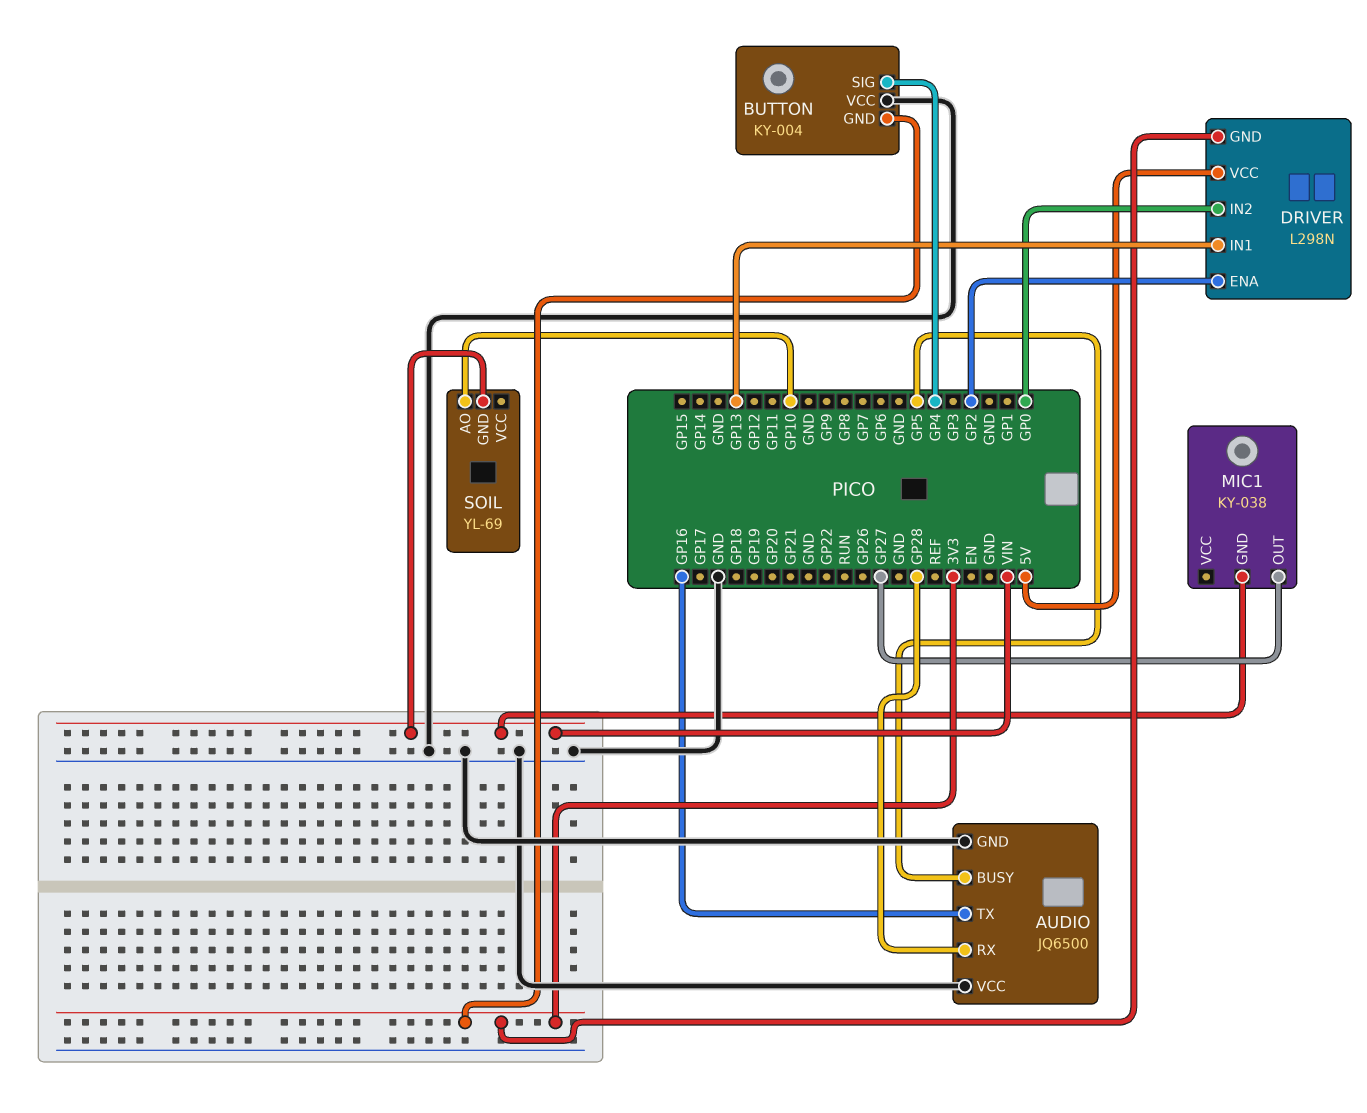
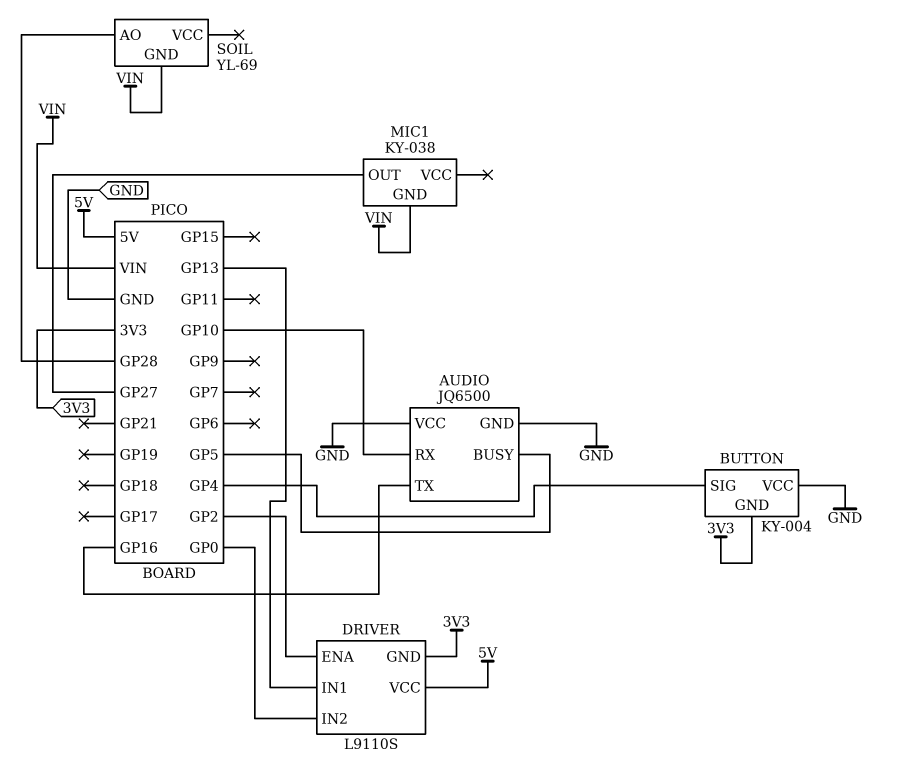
AUDIO pin RX: GP28 -> GP10
DRIVER: L298N -> L9110S
SOIL pin AO: GP10 -> GP28

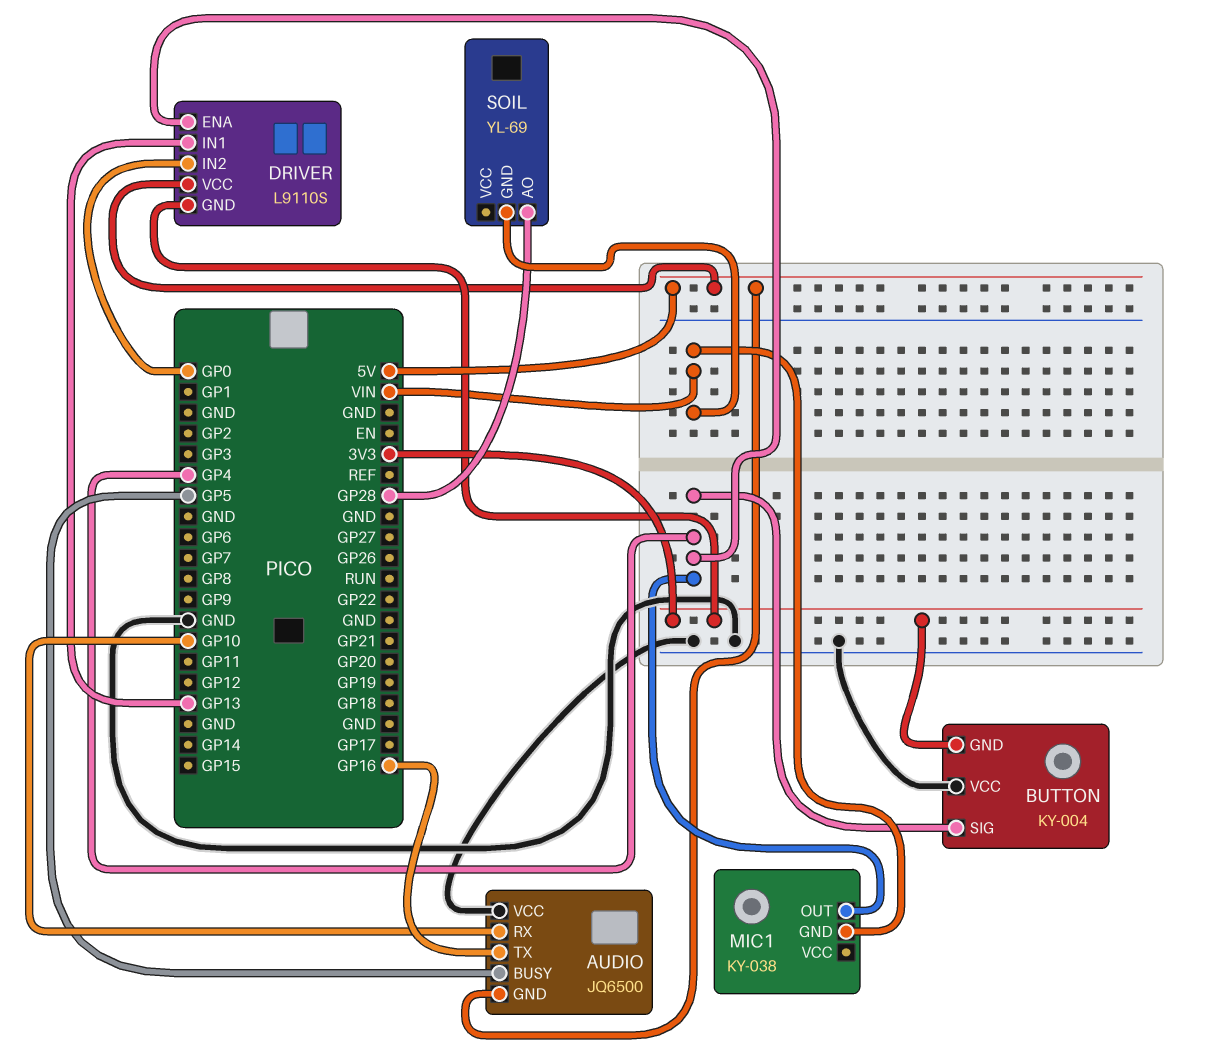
AUDIO pin GND: GND -> 5V
DRIVER pin ENA: GP2 -> GP4
MIC1 pin OUT: GP27 -> GP4

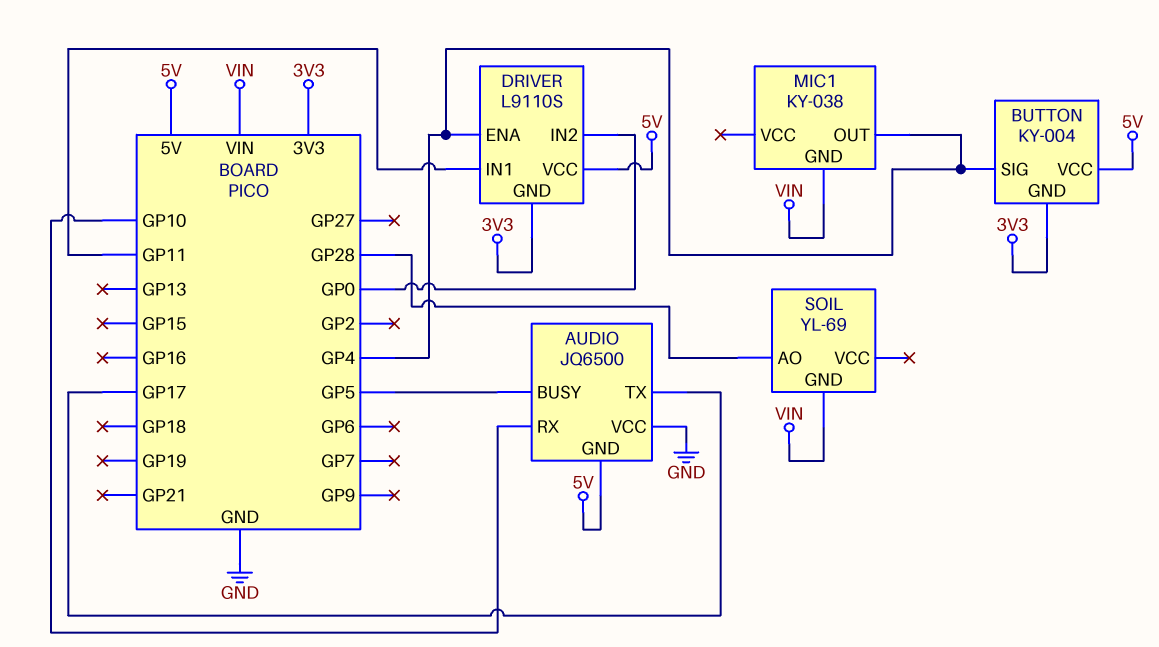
AUDIO pin TX: GP16 -> GP17
BUTTON pin VCC: GND -> 5V
DRIVER pin IN1: GP13 -> GP11

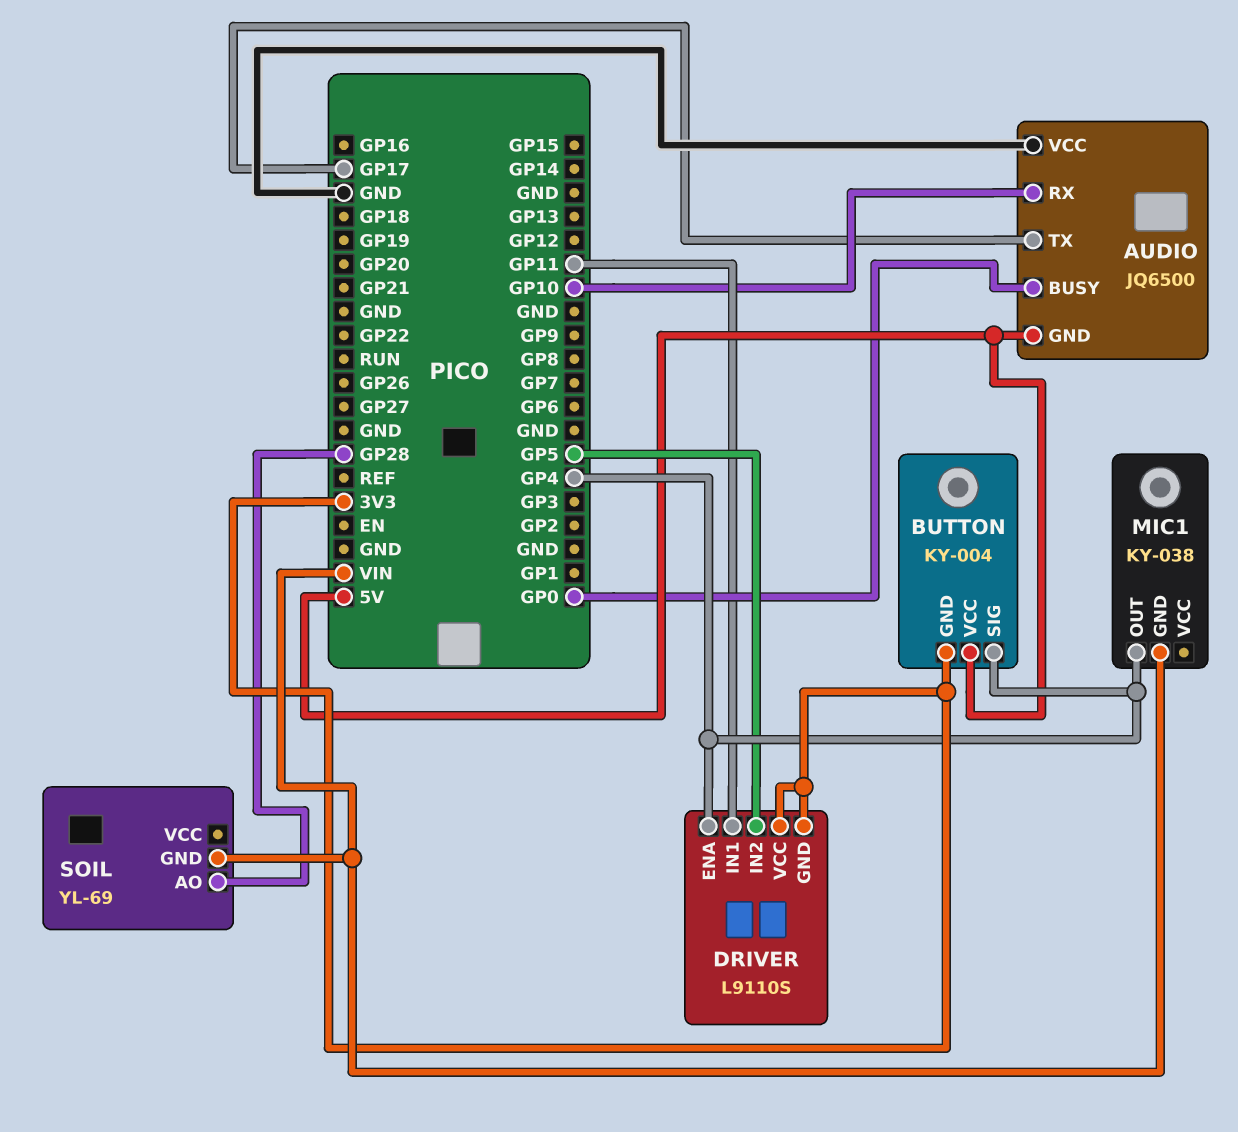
AUDIO pin BUSY: GP5 -> GP0
DRIVER pin IN2: GP0 -> GP5
DRIVER pin VCC: 5V -> 3V3

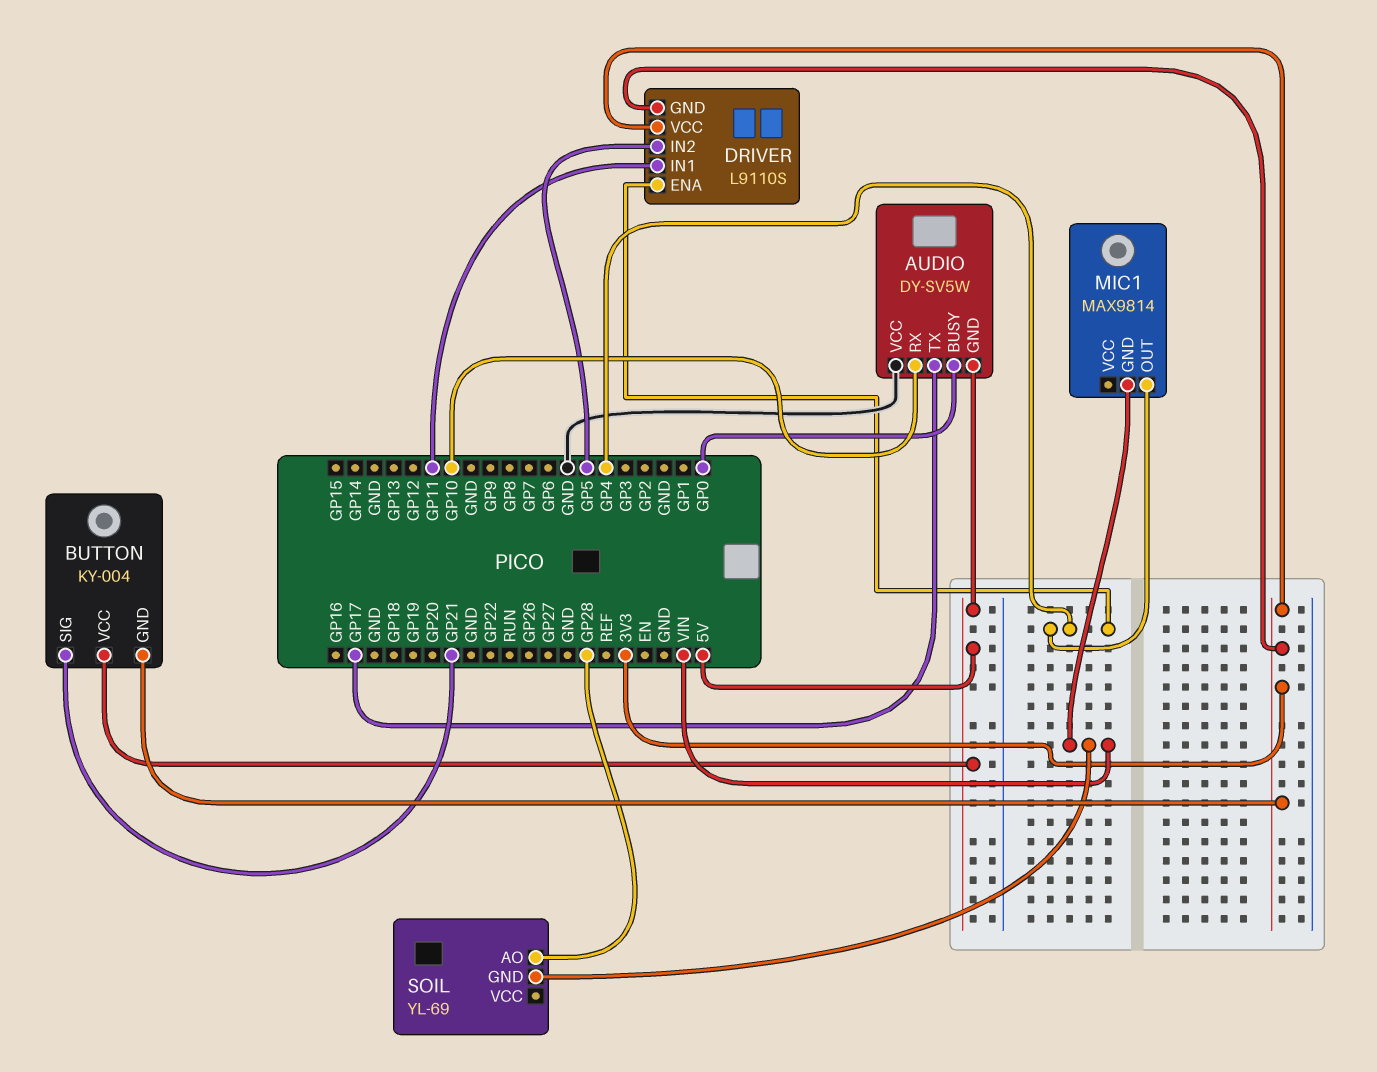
AUDIO: JQ6500 -> DY-SV5W
BUTTON pin SIG: GP4 -> GP21
MIC1: KY-038 -> MAX9814

